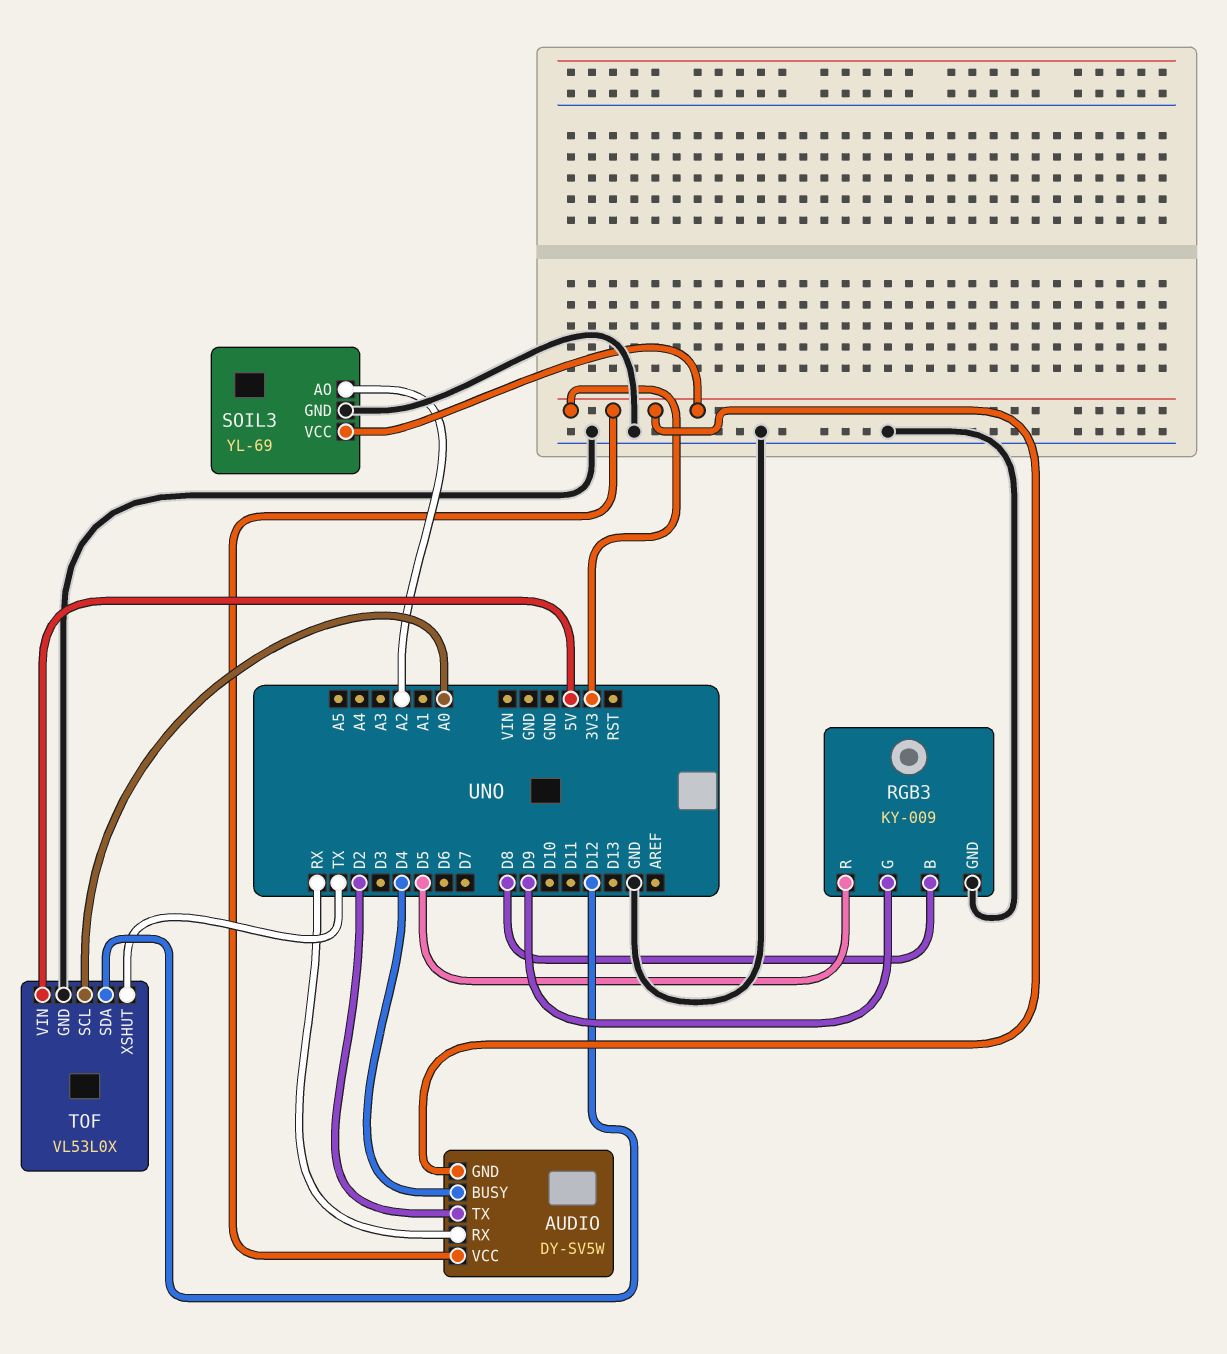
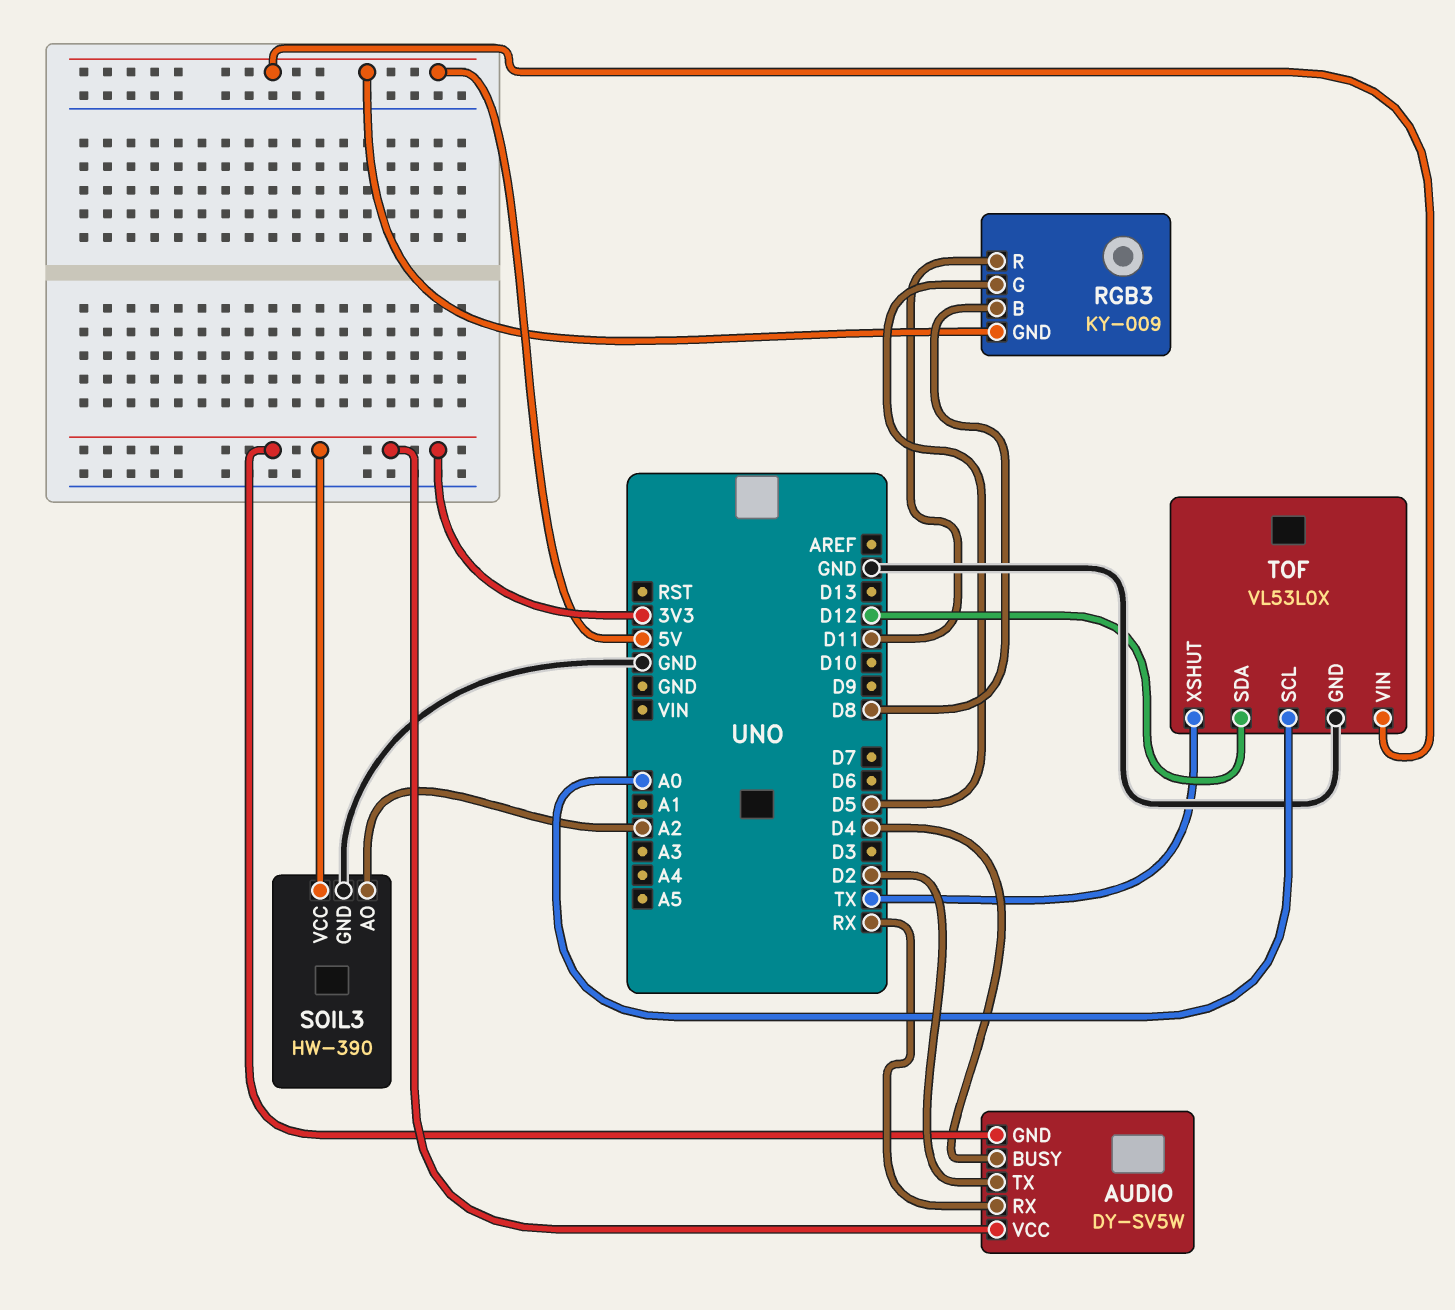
RGB3 pin G: D9 -> D5
RGB3 pin GND: GND -> 5V
RGB3 pin R: D5 -> D11
SOIL3: YL-69 -> HW-390

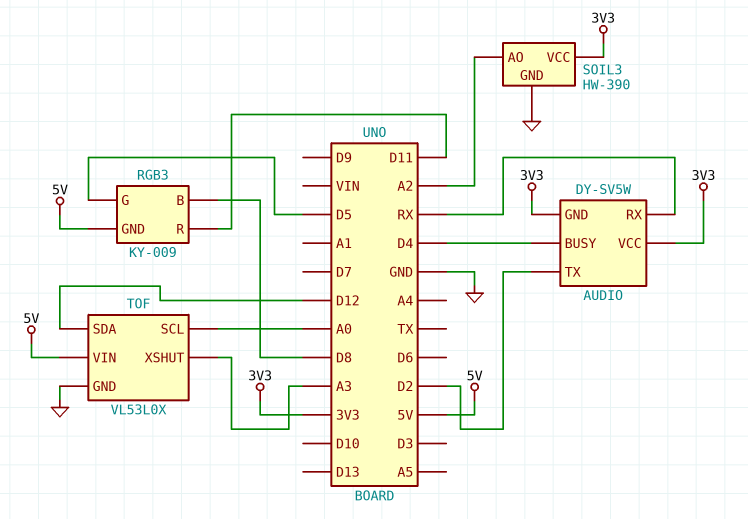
TOF pin XSHUT: TX -> A3

